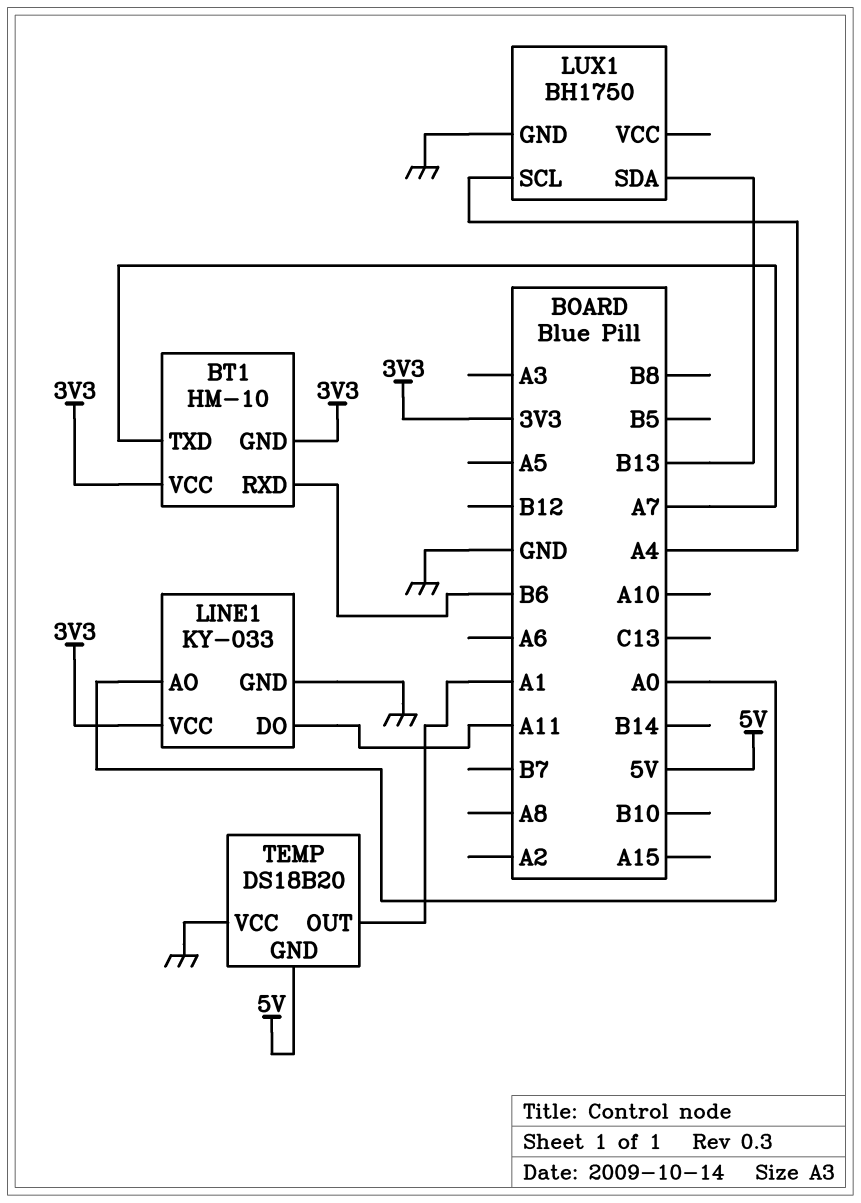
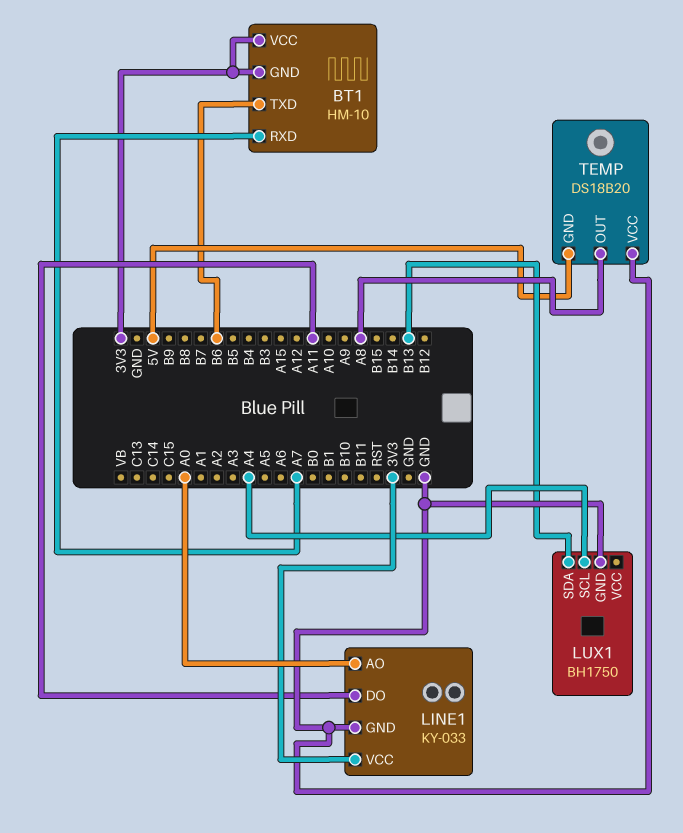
BT1 pin RXD: B6 -> A7
BT1 pin TXD: A7 -> B6
TEMP pin OUT: A1 -> A8

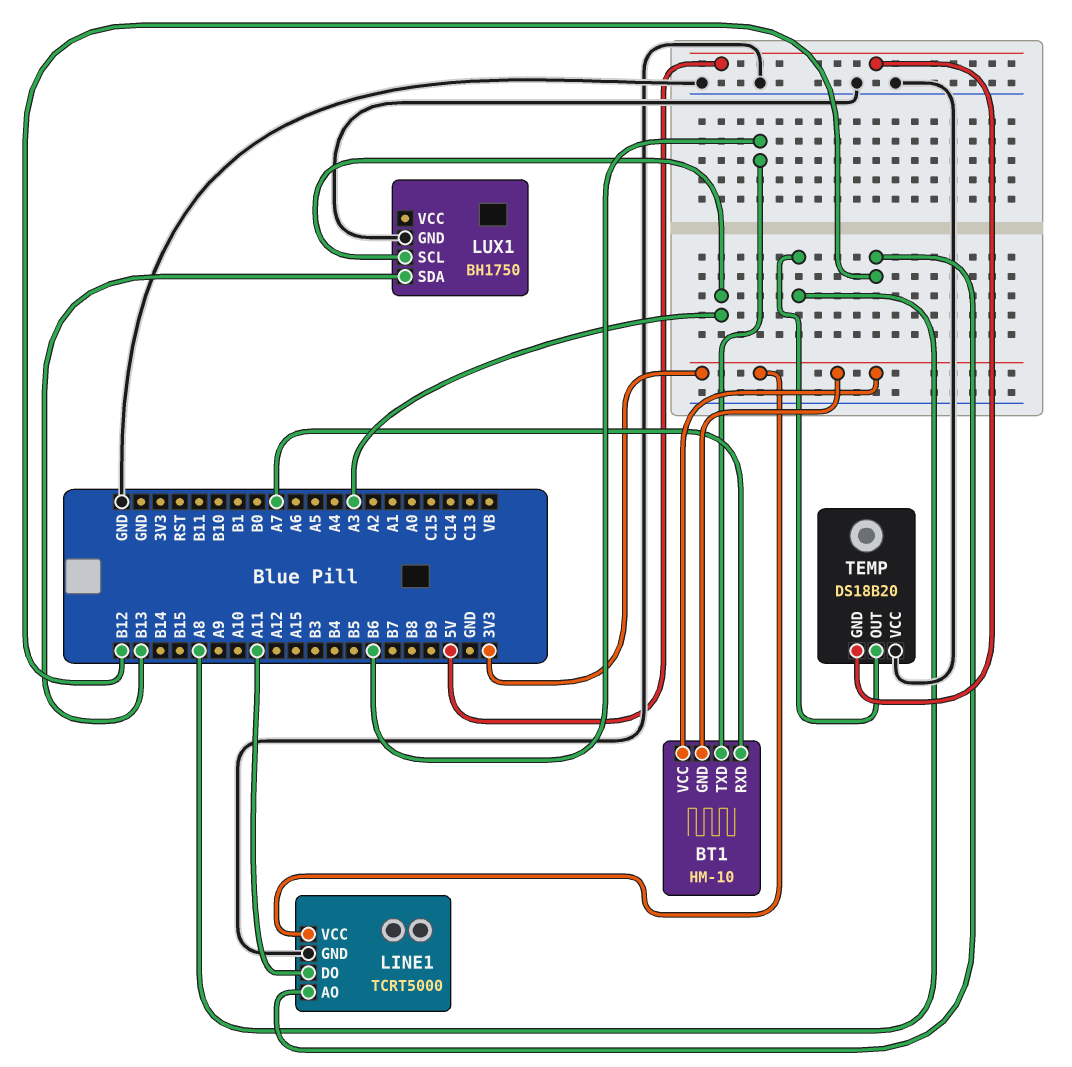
LINE1: KY-033 -> TCRT5000
LINE1 pin AO: A0 -> B12
LUX1 pin SCL: A4 -> A3

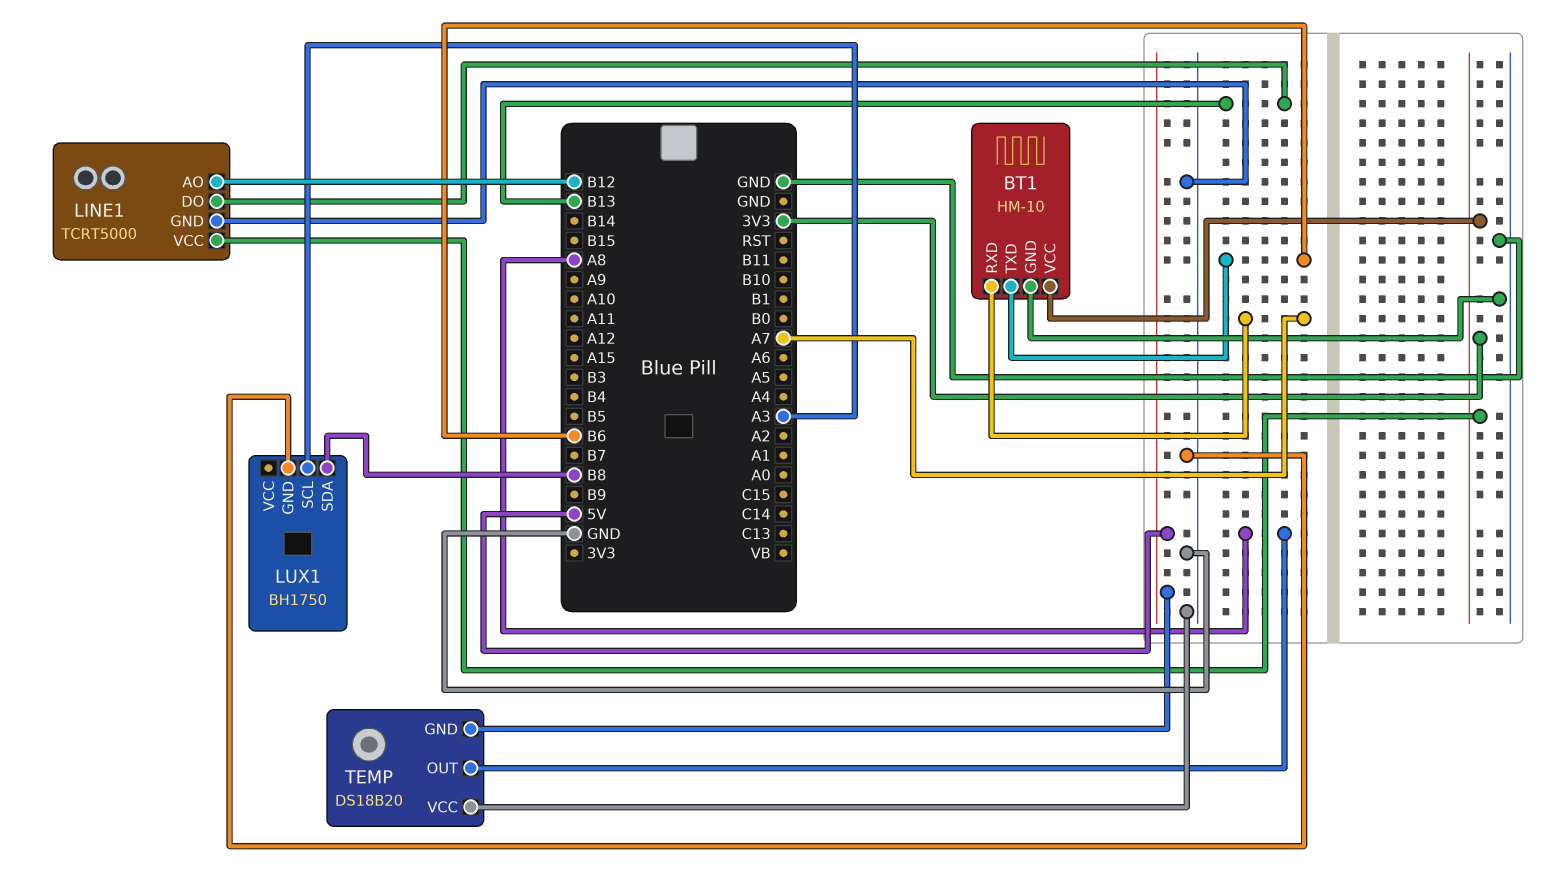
BT1 pin GND: 3V3 -> GND
LINE1 pin DO: A11 -> B13
LUX1 pin SDA: B13 -> B8

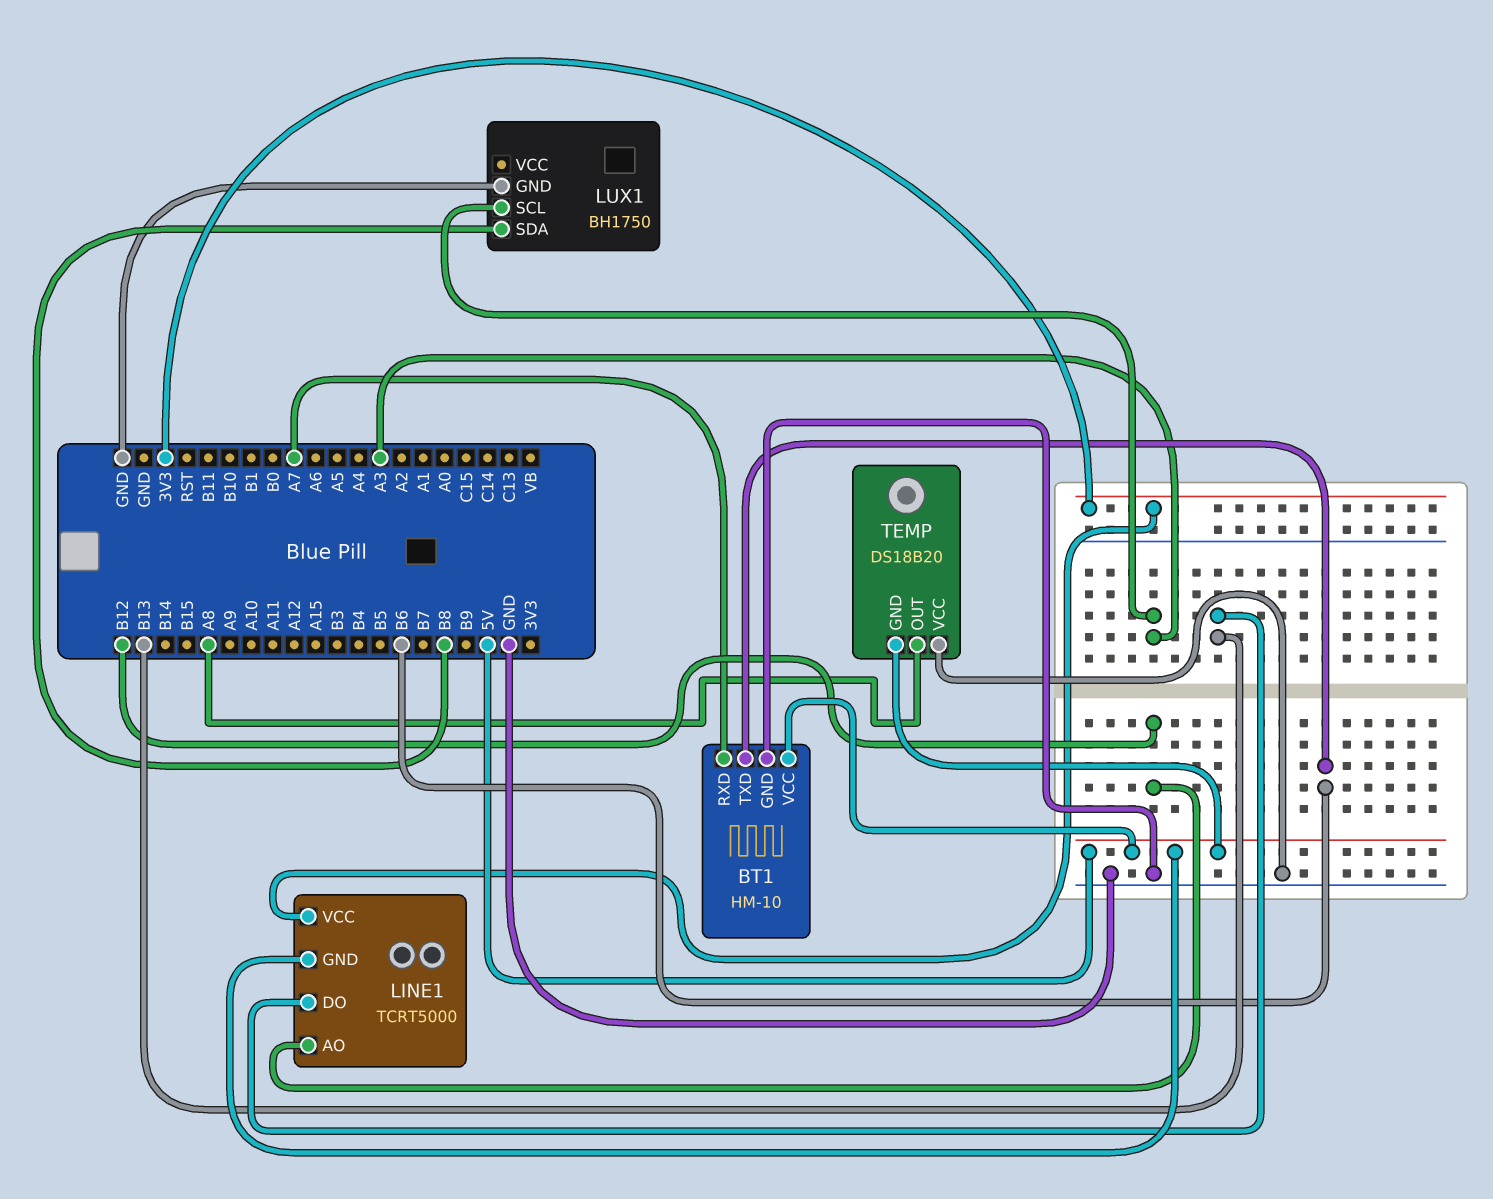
BT1 pin VCC: 3V3 -> 5V
LINE1 pin GND: GND -> 5V

